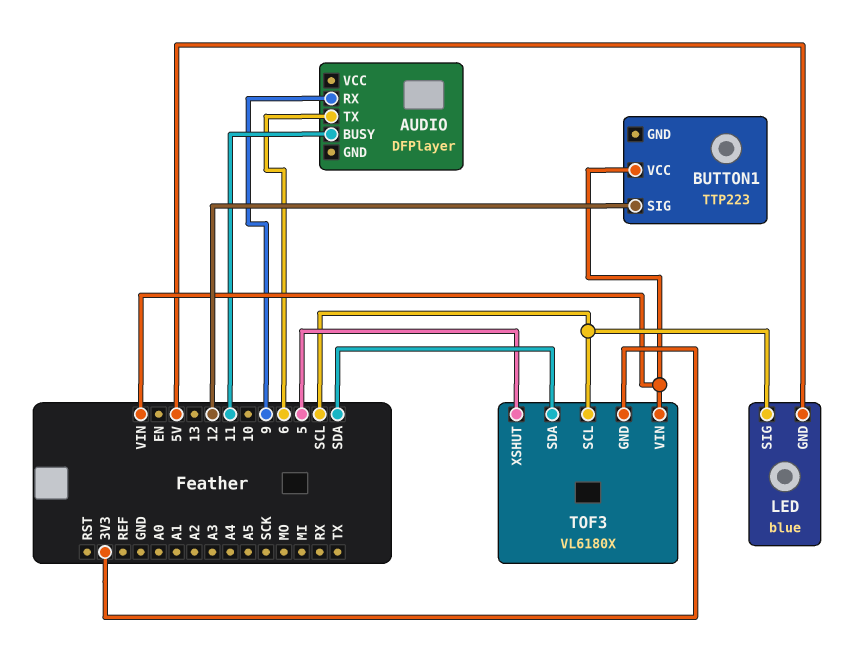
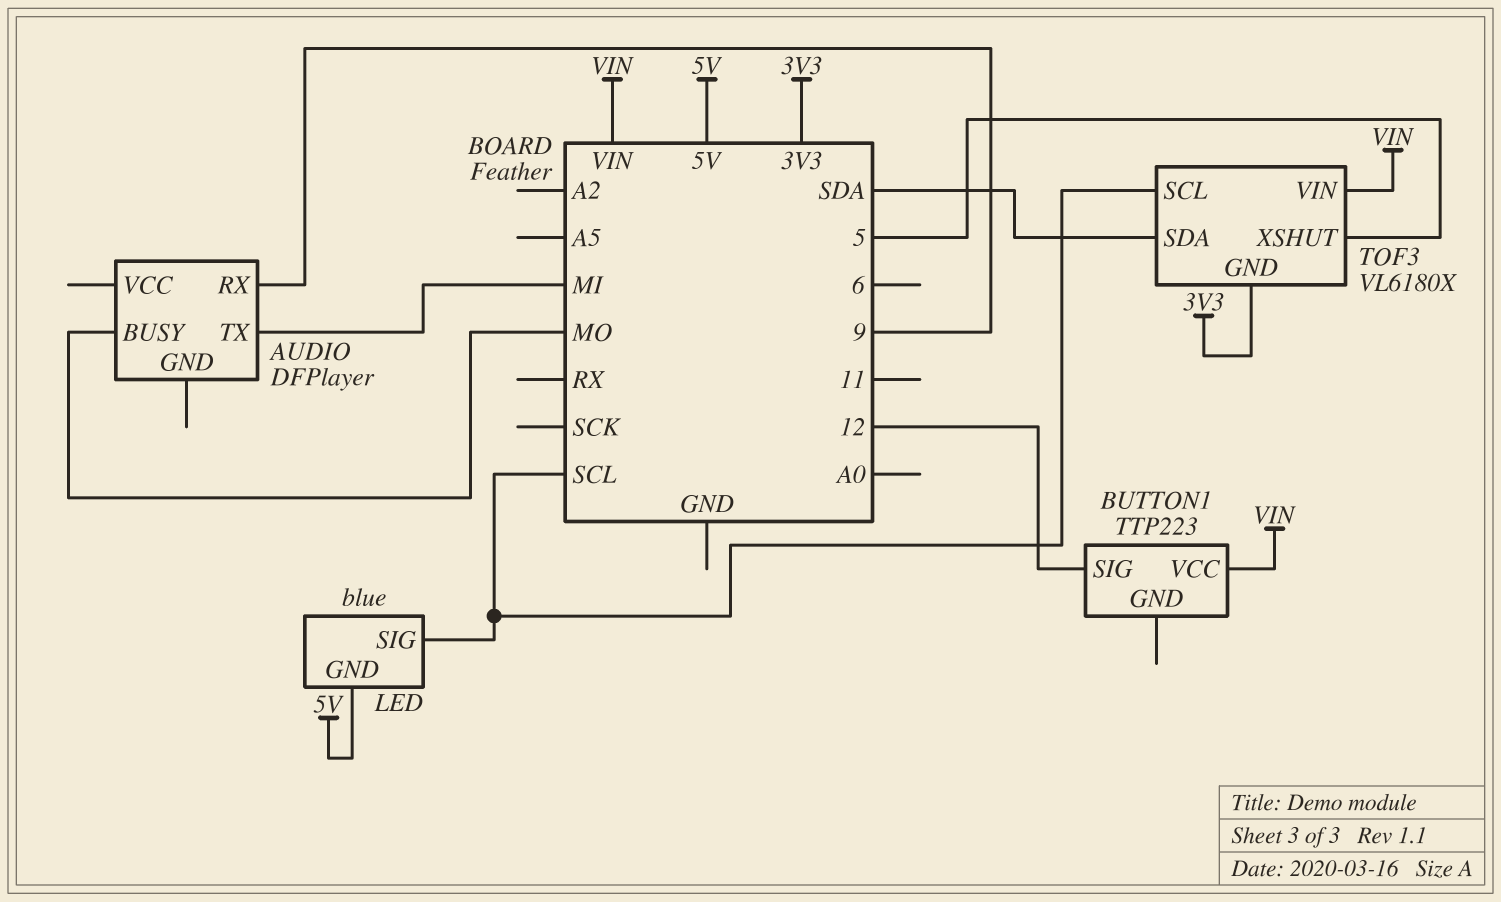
AUDIO pin BUSY: 11 -> MO
AUDIO pin TX: 6 -> MI

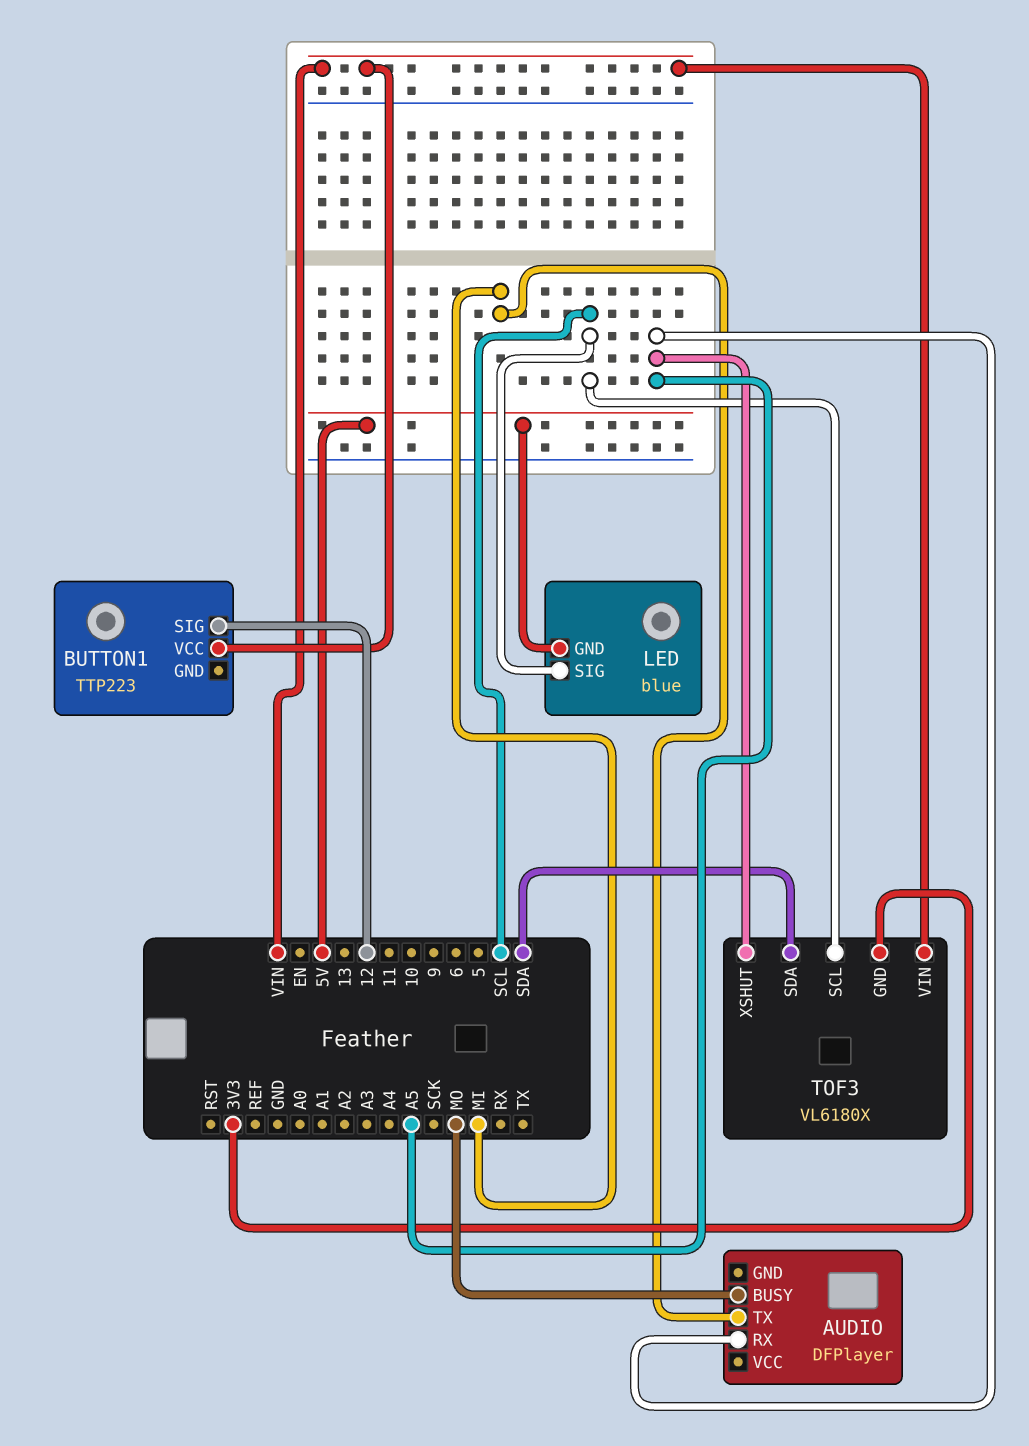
AUDIO pin RX: 9 -> A5
TOF3 pin XSHUT: 5 -> A5

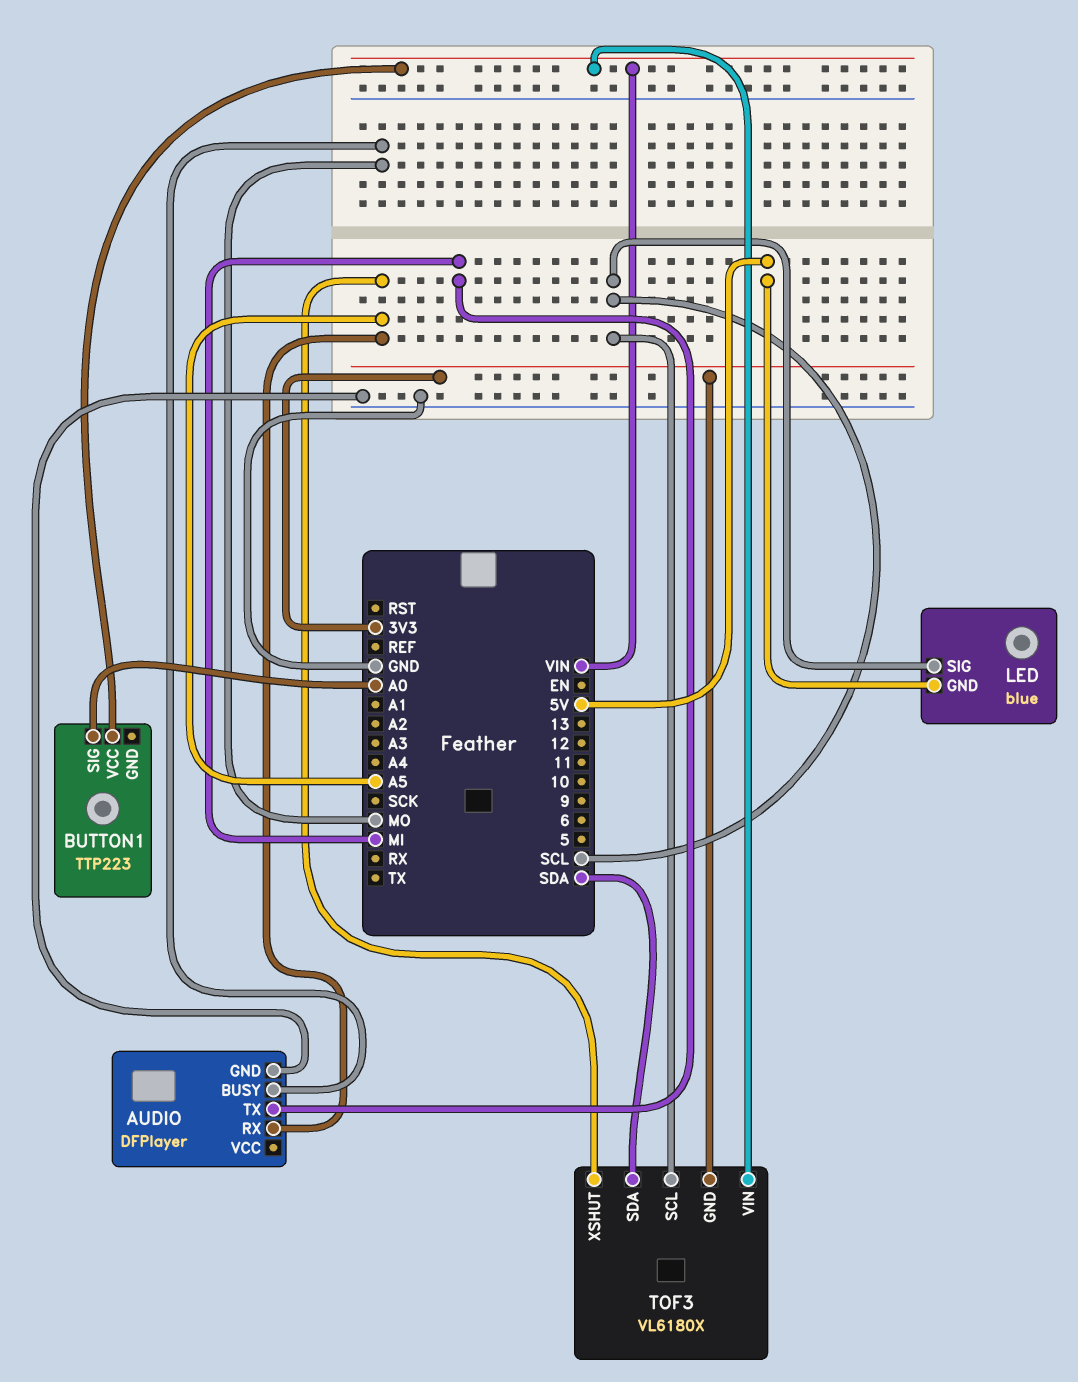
AUDIO pin GND: none -> GND
BUTTON1 pin SIG: 12 -> A0

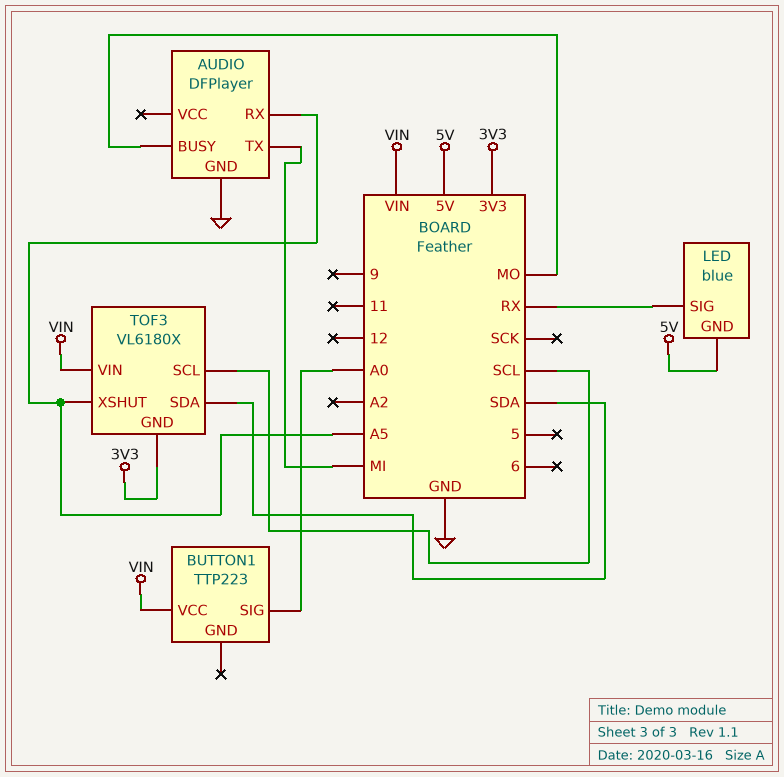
LED pin SIG: SCL -> RX

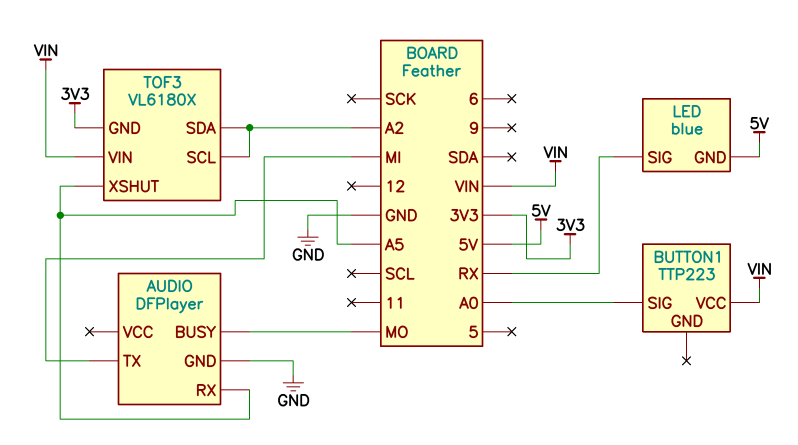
TOF3 pin SCL: SCL -> A2
TOF3 pin SDA: SDA -> A2

